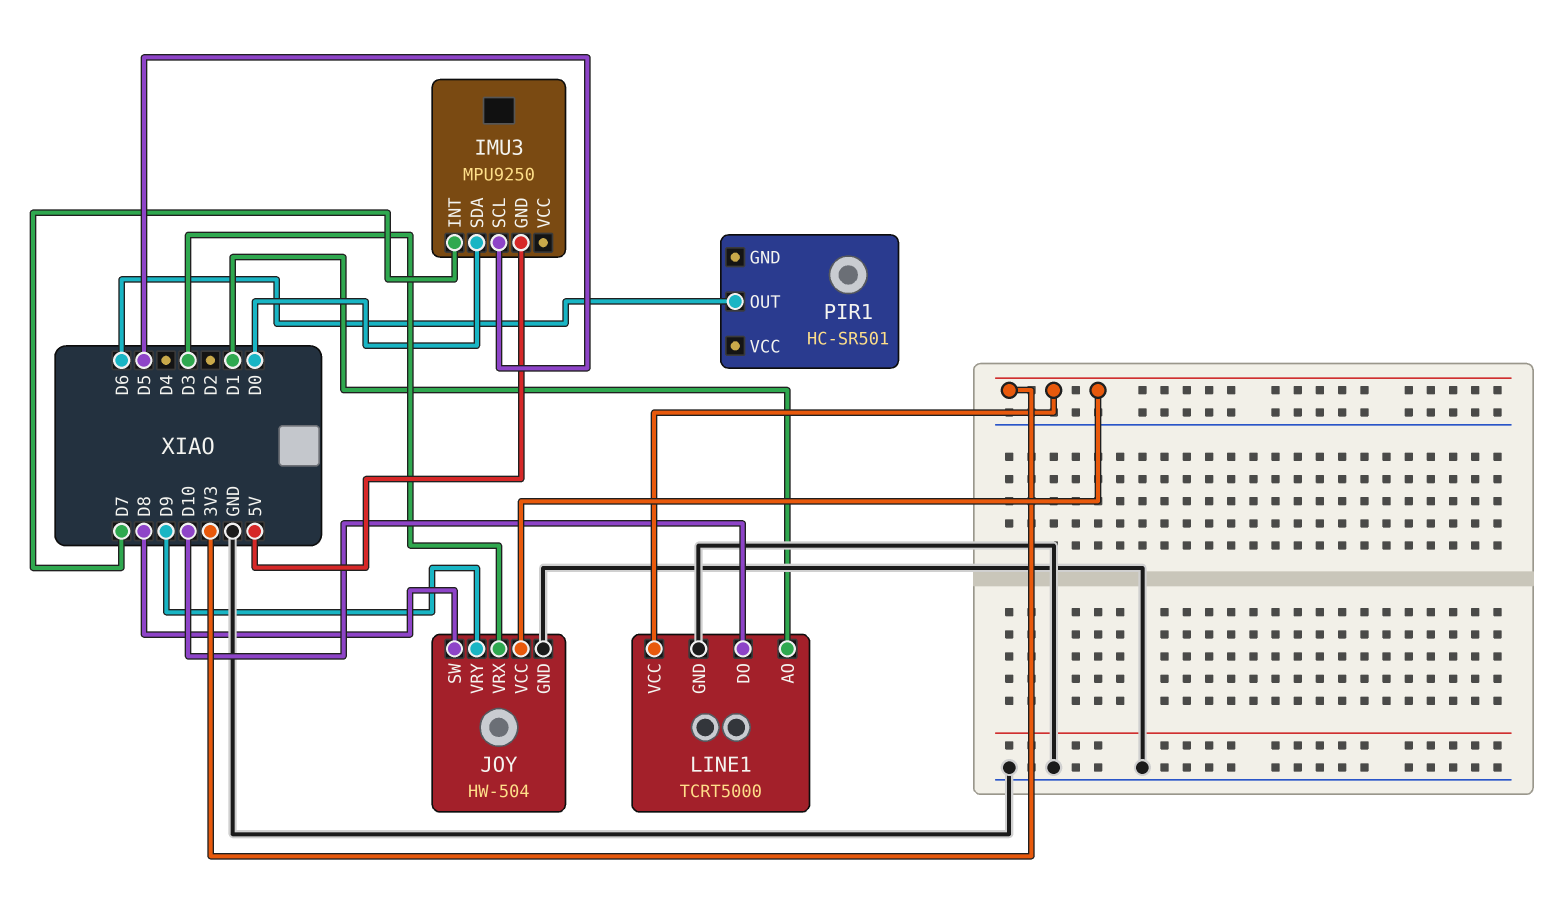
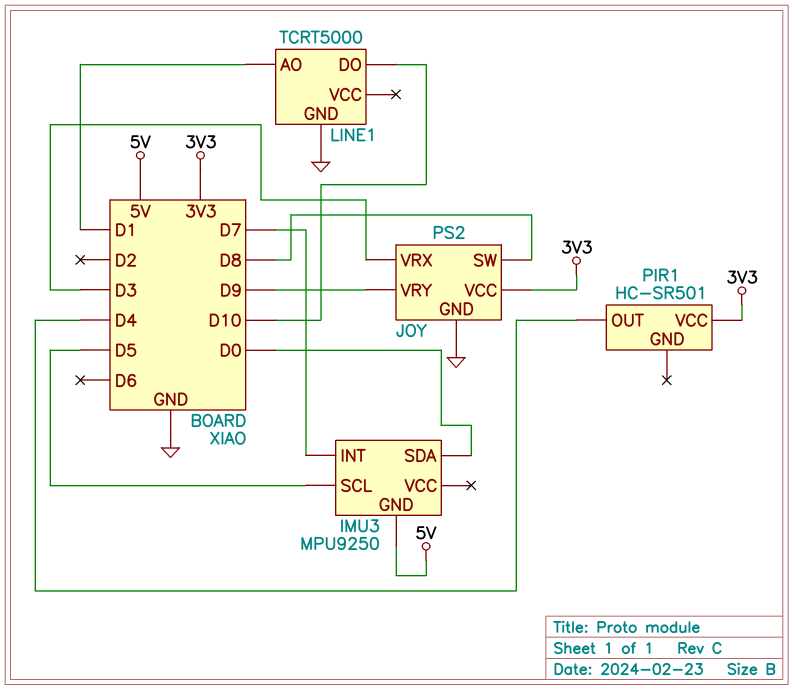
JOY: HW-504 -> PS2
LINE1 pin VCC: 3V3 -> none
PIR1 pin OUT: D6 -> D4
PIR1 pin VCC: none -> 3V3

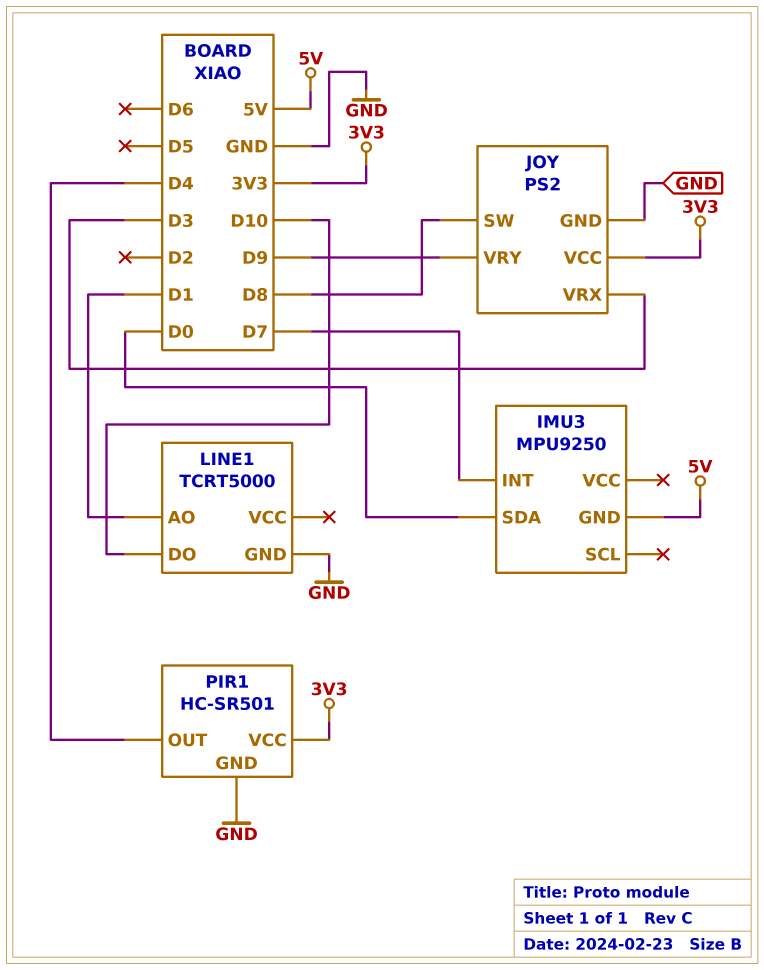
IMU3 pin SCL: D5 -> none
PIR1 pin GND: none -> GND

